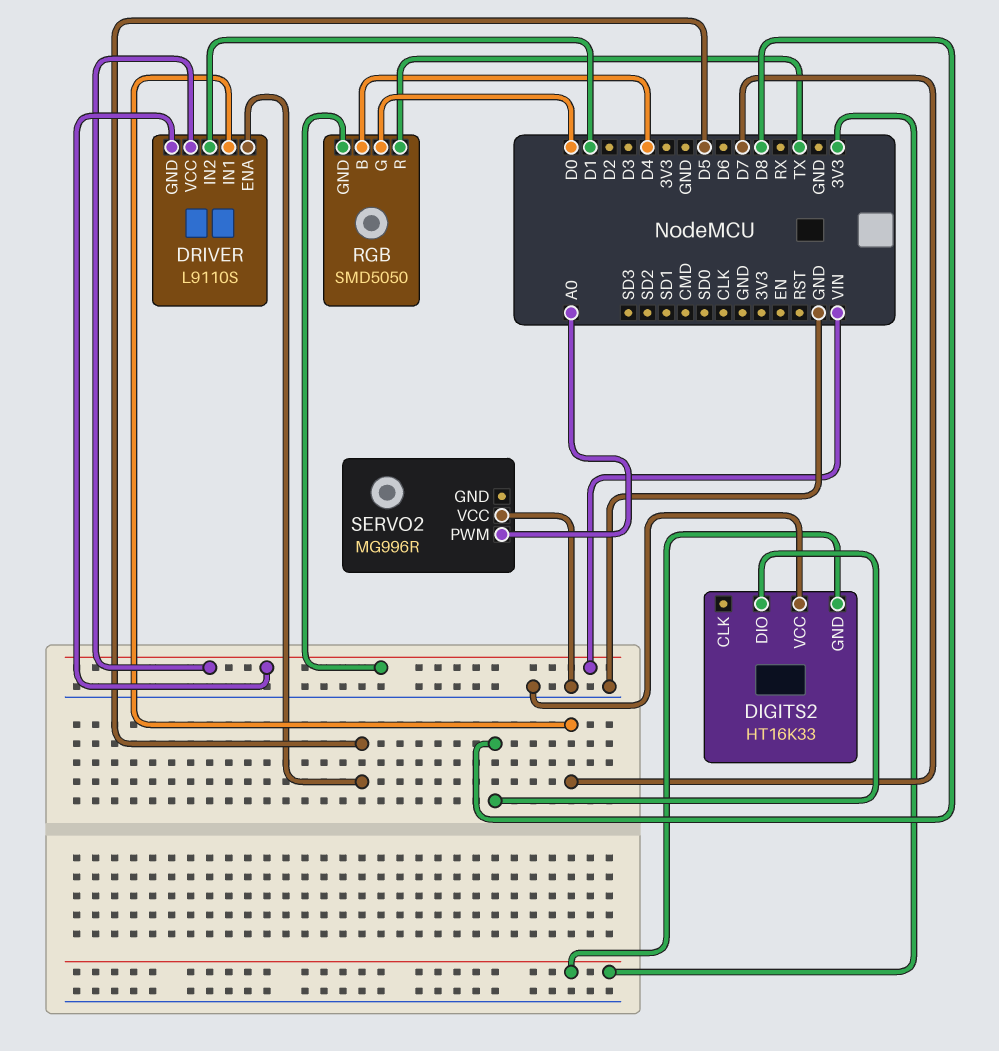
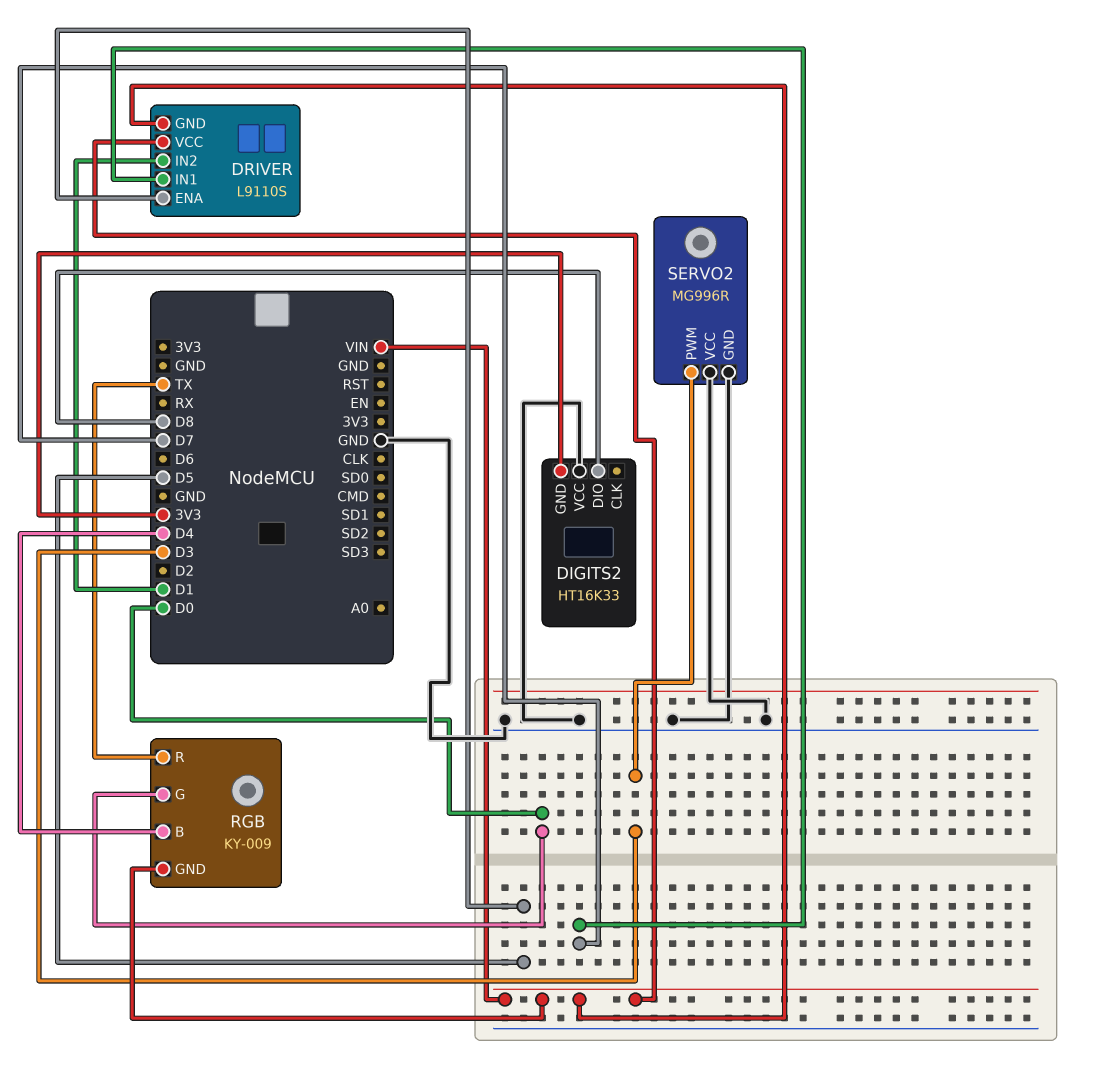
RGB: SMD5050 -> KY-009
SERVO2 pin GND: none -> GND
SERVO2 pin PWM: A0 -> D3

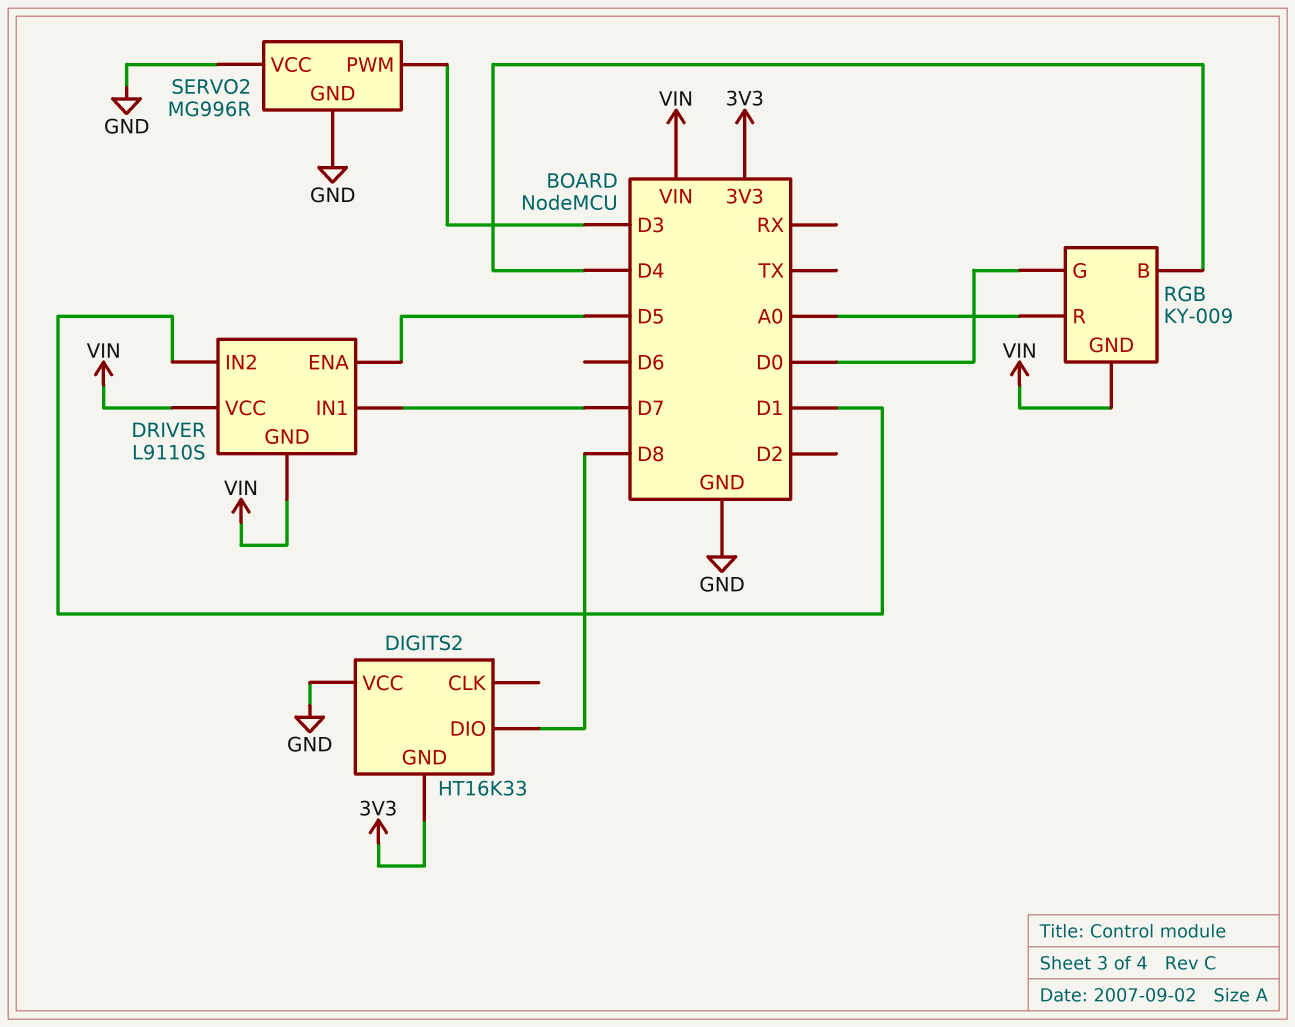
RGB pin R: TX -> A0

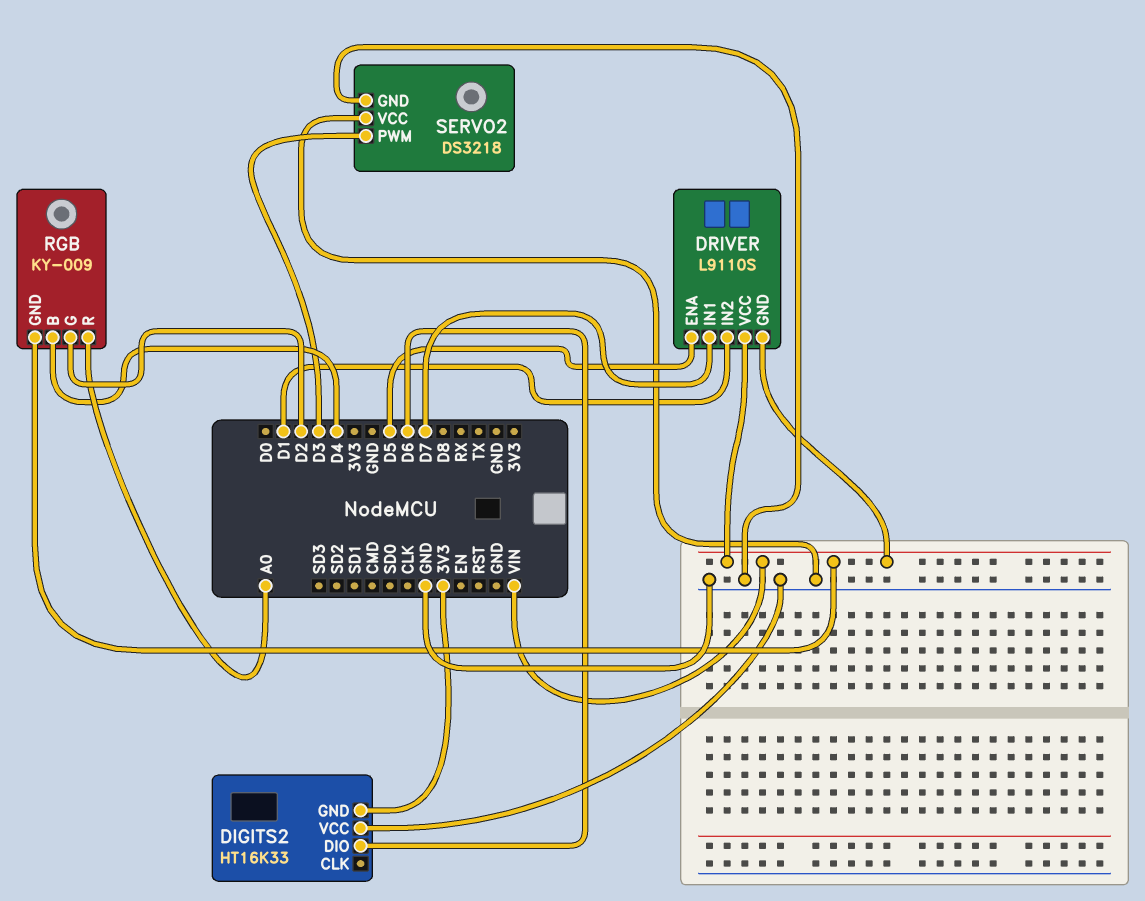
DIGITS2 pin DIO: D8 -> D6
RGB pin G: D0 -> D2
SERVO2: MG996R -> DS3218

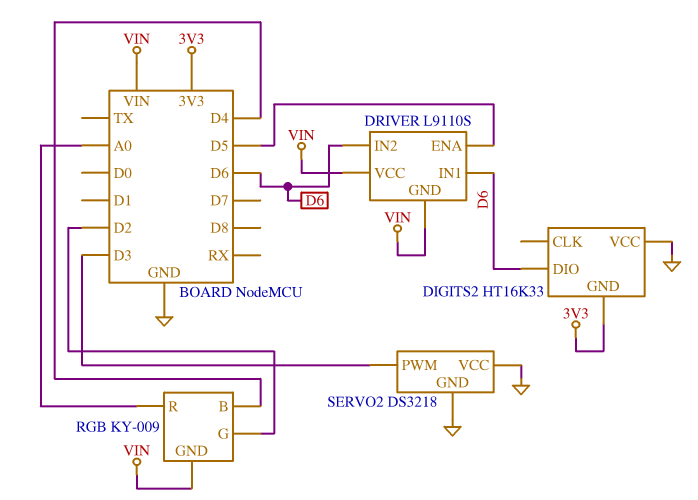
DRIVER pin IN1: D7 -> D6
DRIVER pin IN2: D1 -> D6

